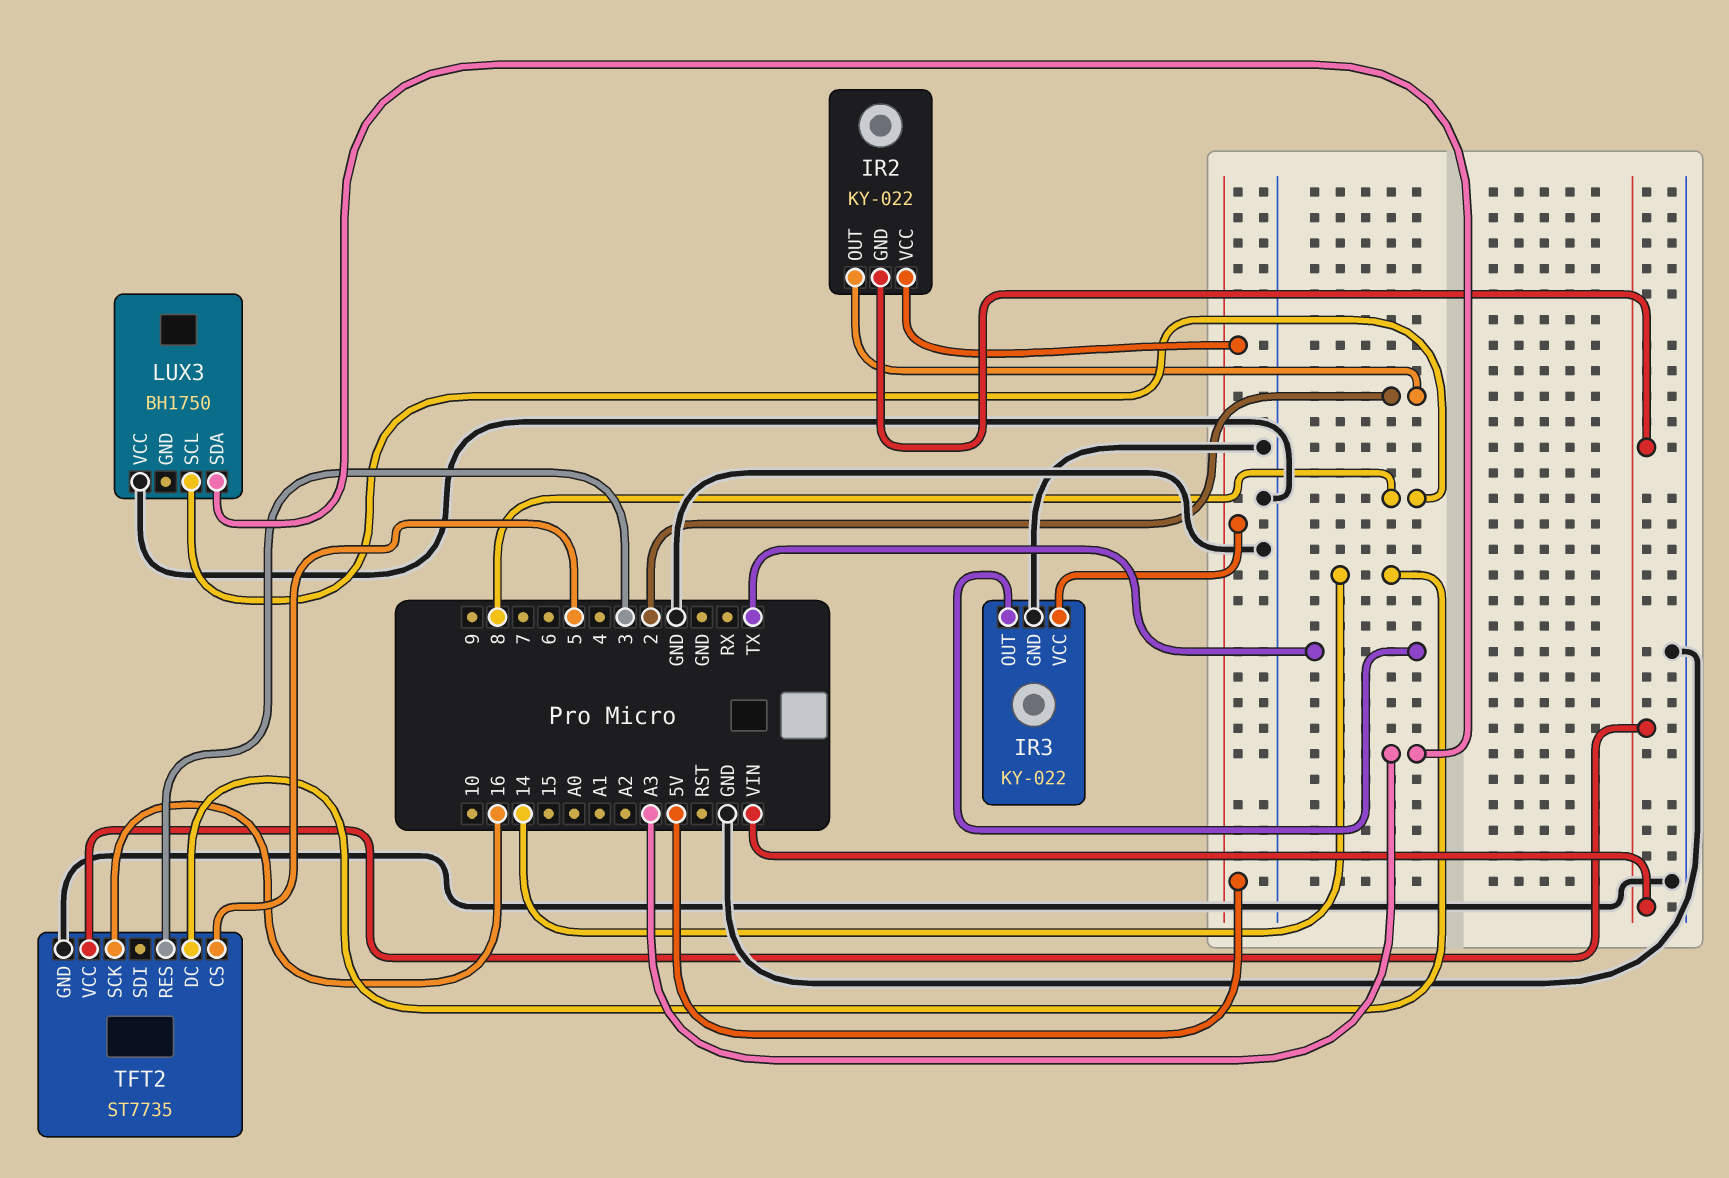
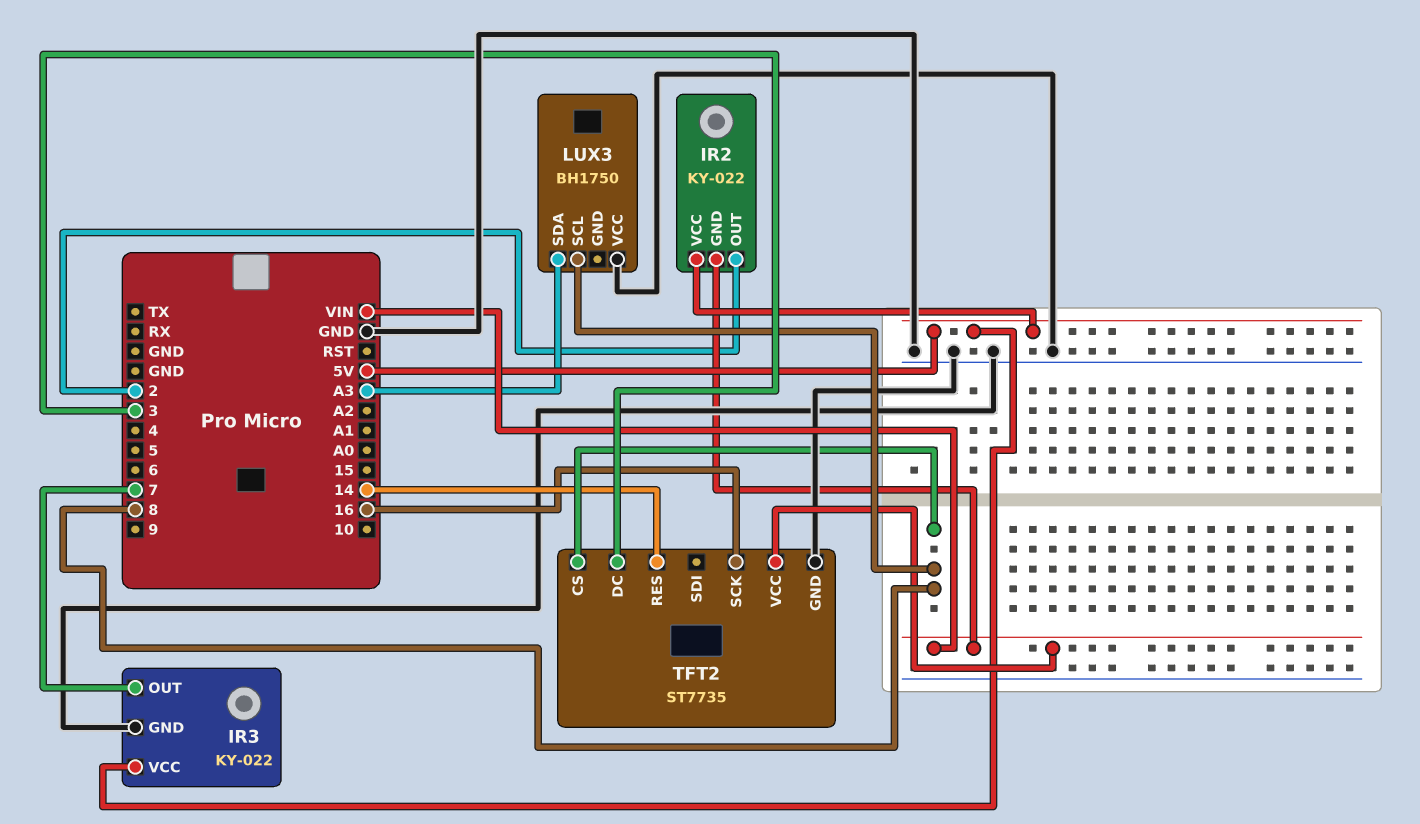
IR3 pin OUT: TX -> 7
TFT2 pin CS: 5 -> 8
TFT2 pin DC: 14 -> 3
TFT2 pin RES: 3 -> 14

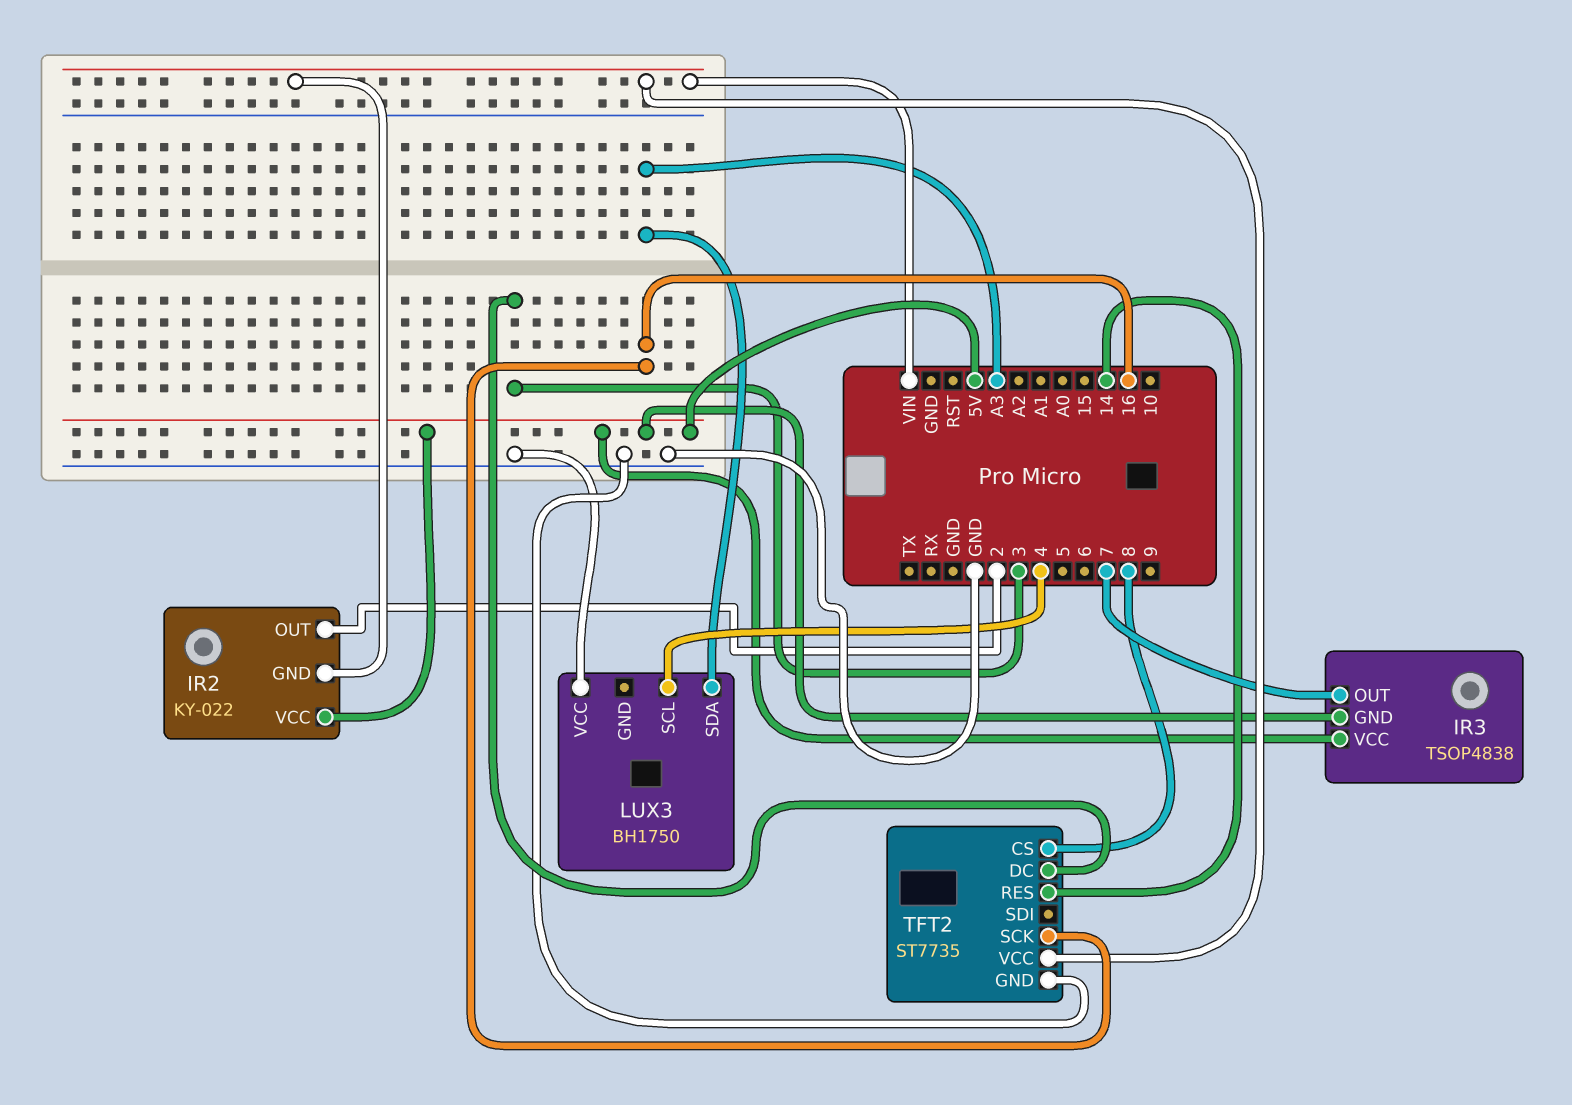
IR3: KY-022 -> TSOP4838
IR3 pin GND: GND -> 5V
LUX3 pin SCL: 8 -> 4

